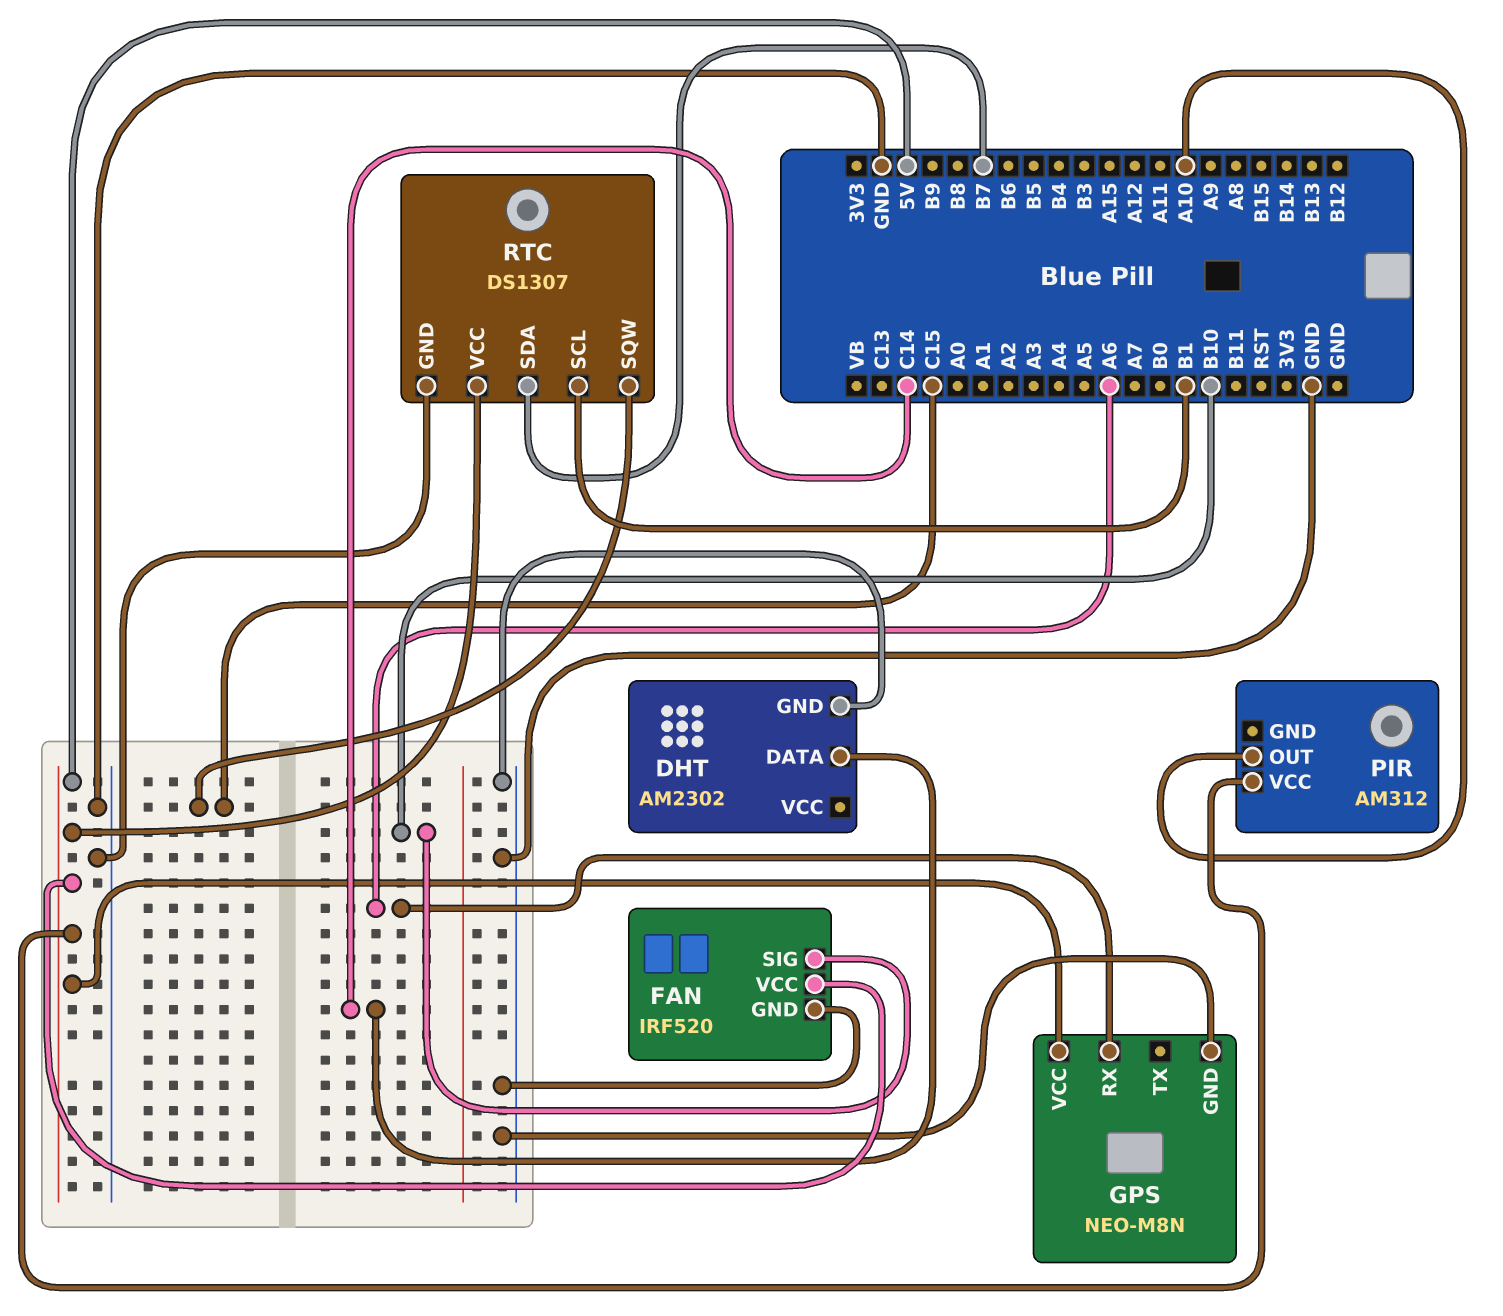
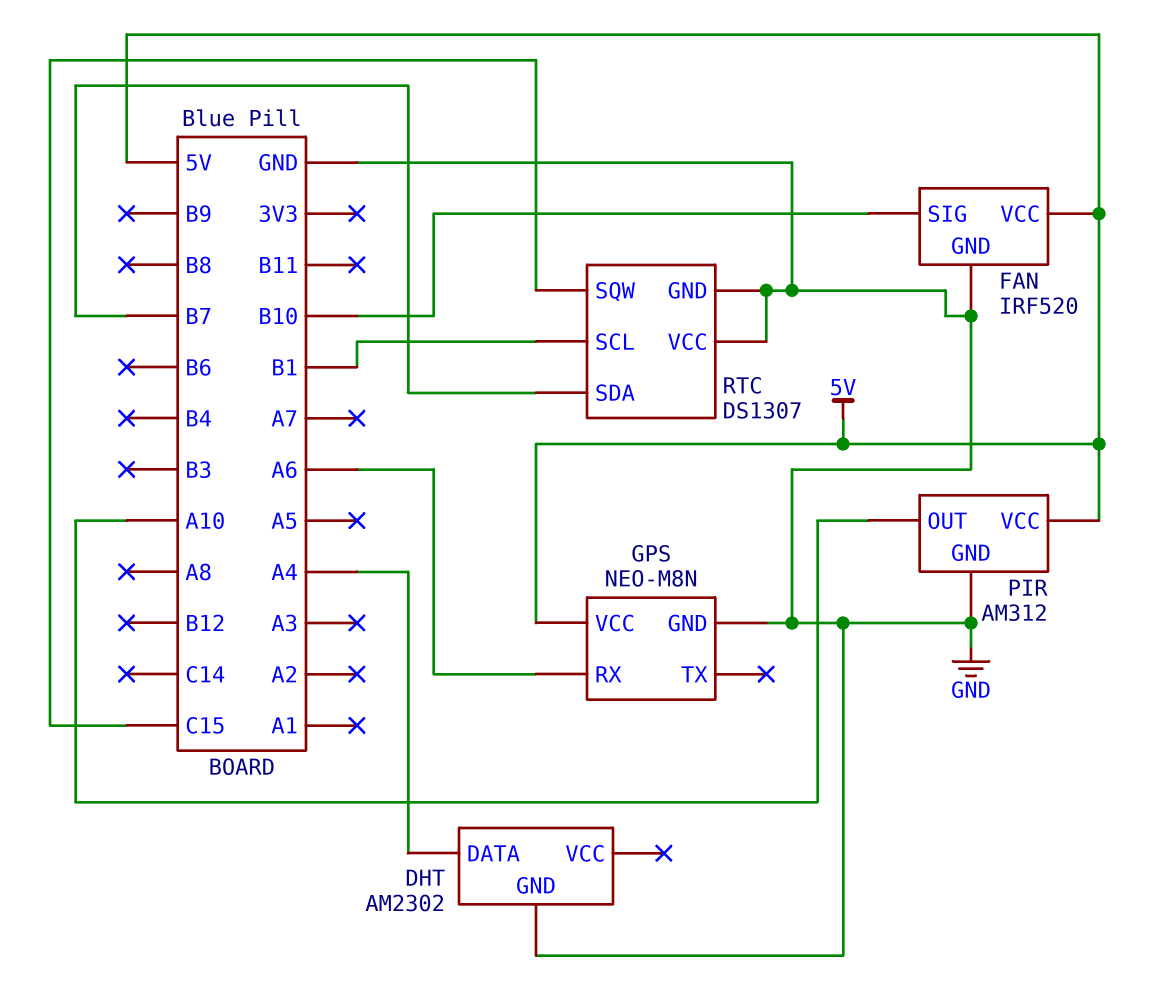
DHT pin DATA: C14 -> A4
PIR pin GND: none -> GND
RTC pin VCC: 5V -> GND

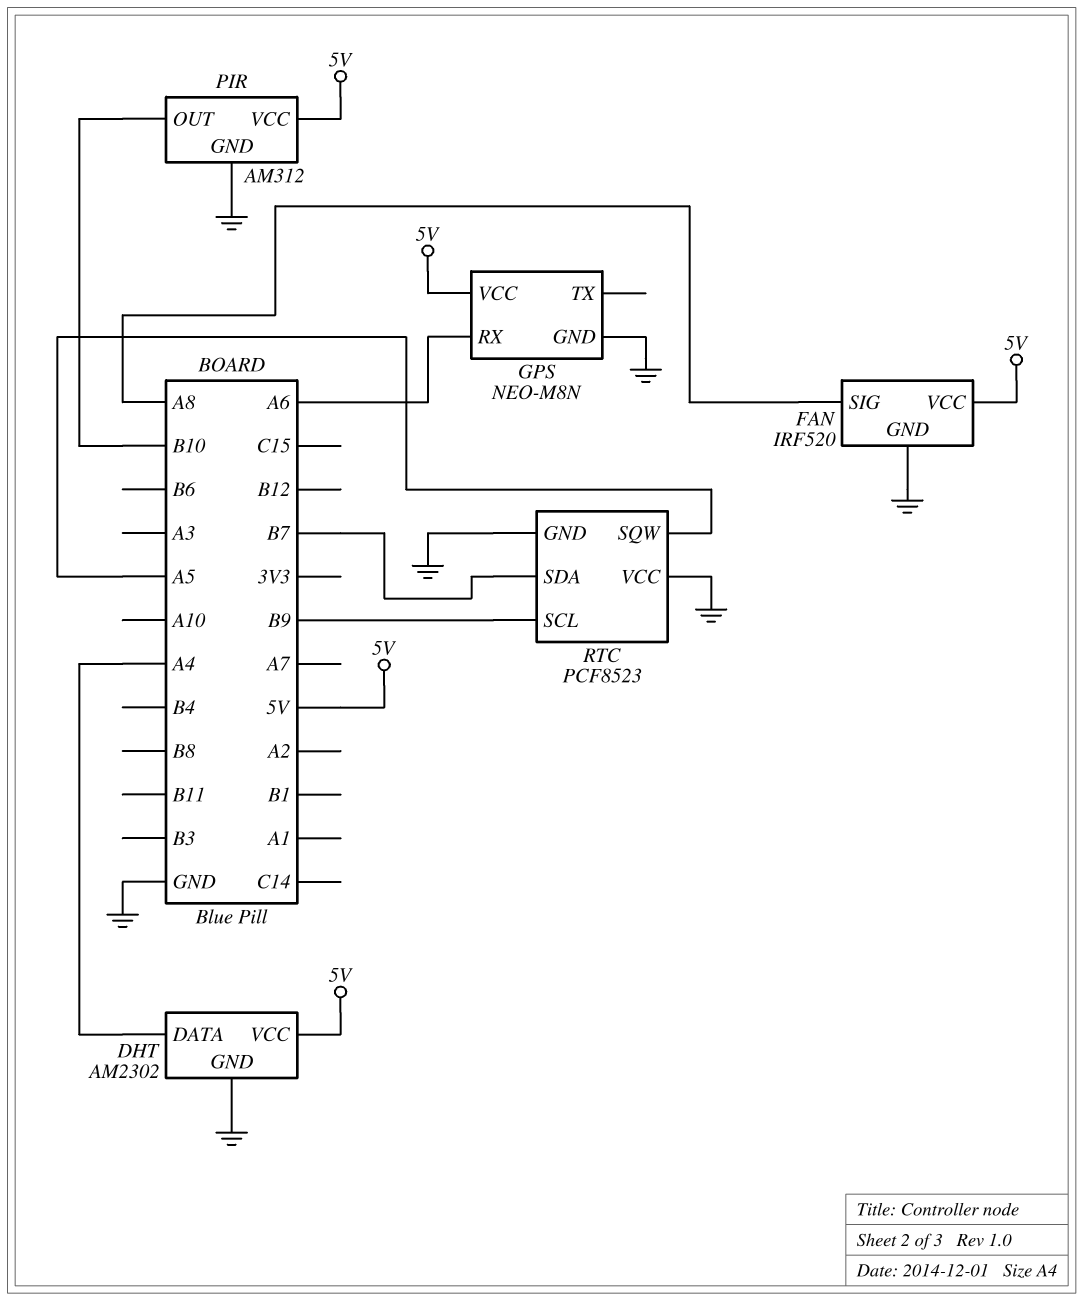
DHT pin VCC: none -> 5V
FAN pin SIG: B10 -> A8
PIR pin OUT: A10 -> B10
RTC: DS1307 -> PCF8523
RTC pin SCL: B1 -> B9
RTC pin SQW: C15 -> A5

